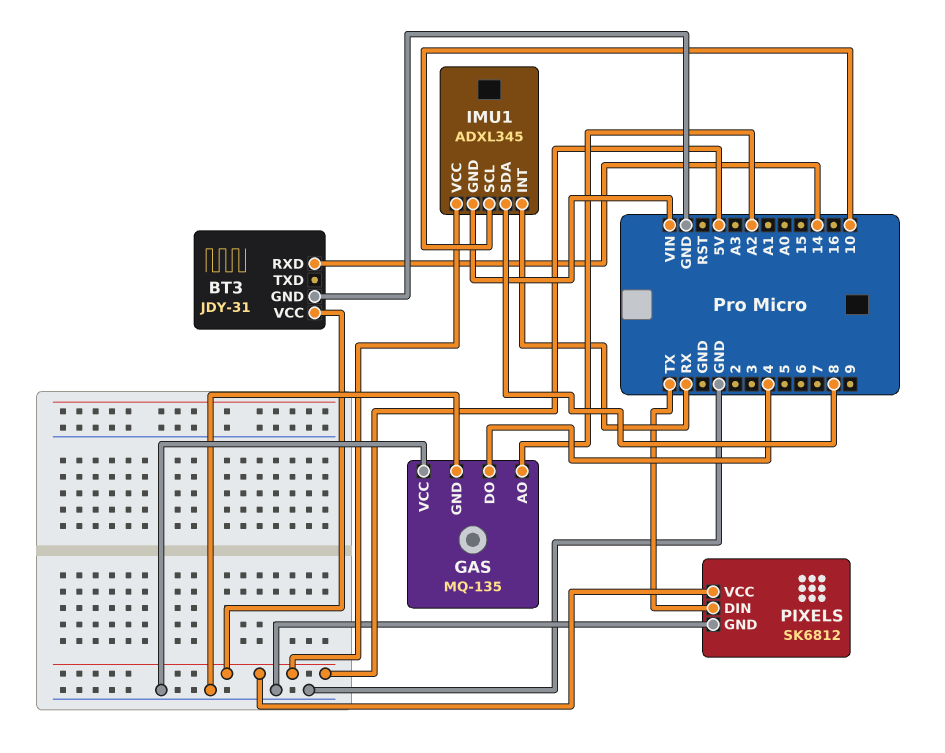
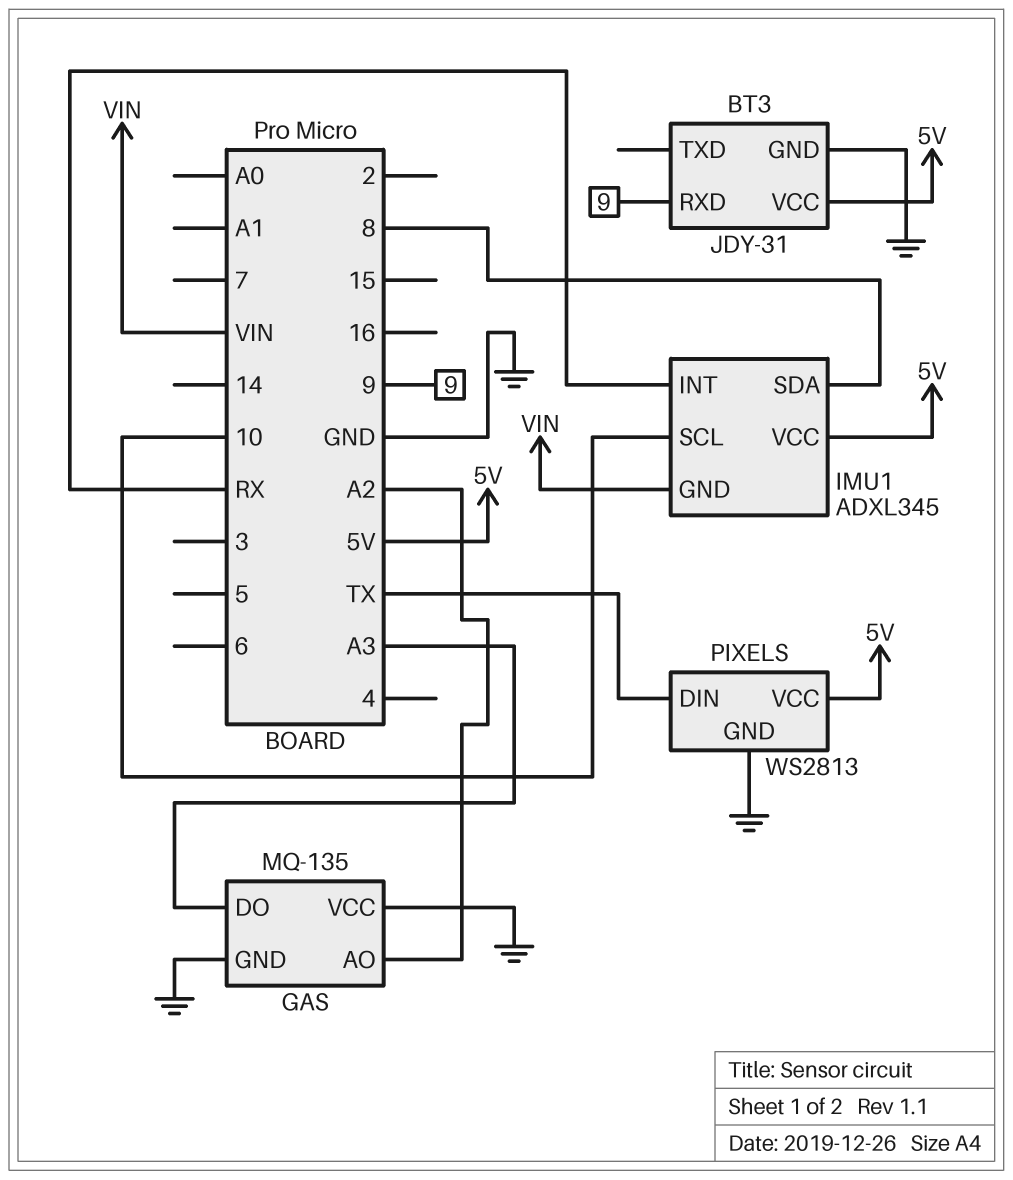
BT3 pin RXD: 14 -> 9
GAS pin DO: 4 -> A3
PIXELS: SK6812 -> WS2813

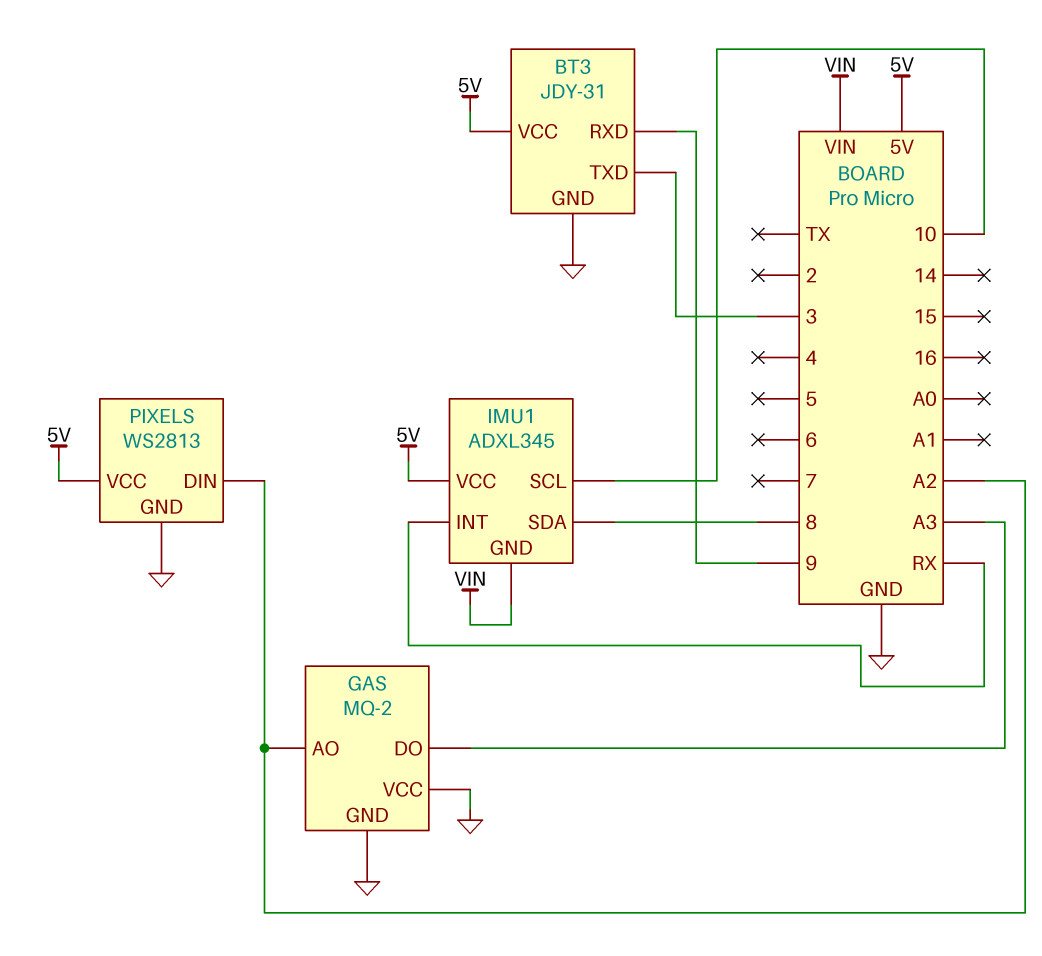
BT3 pin TXD: none -> 3
GAS: MQ-135 -> MQ-2
PIXELS pin DIN: TX -> A2

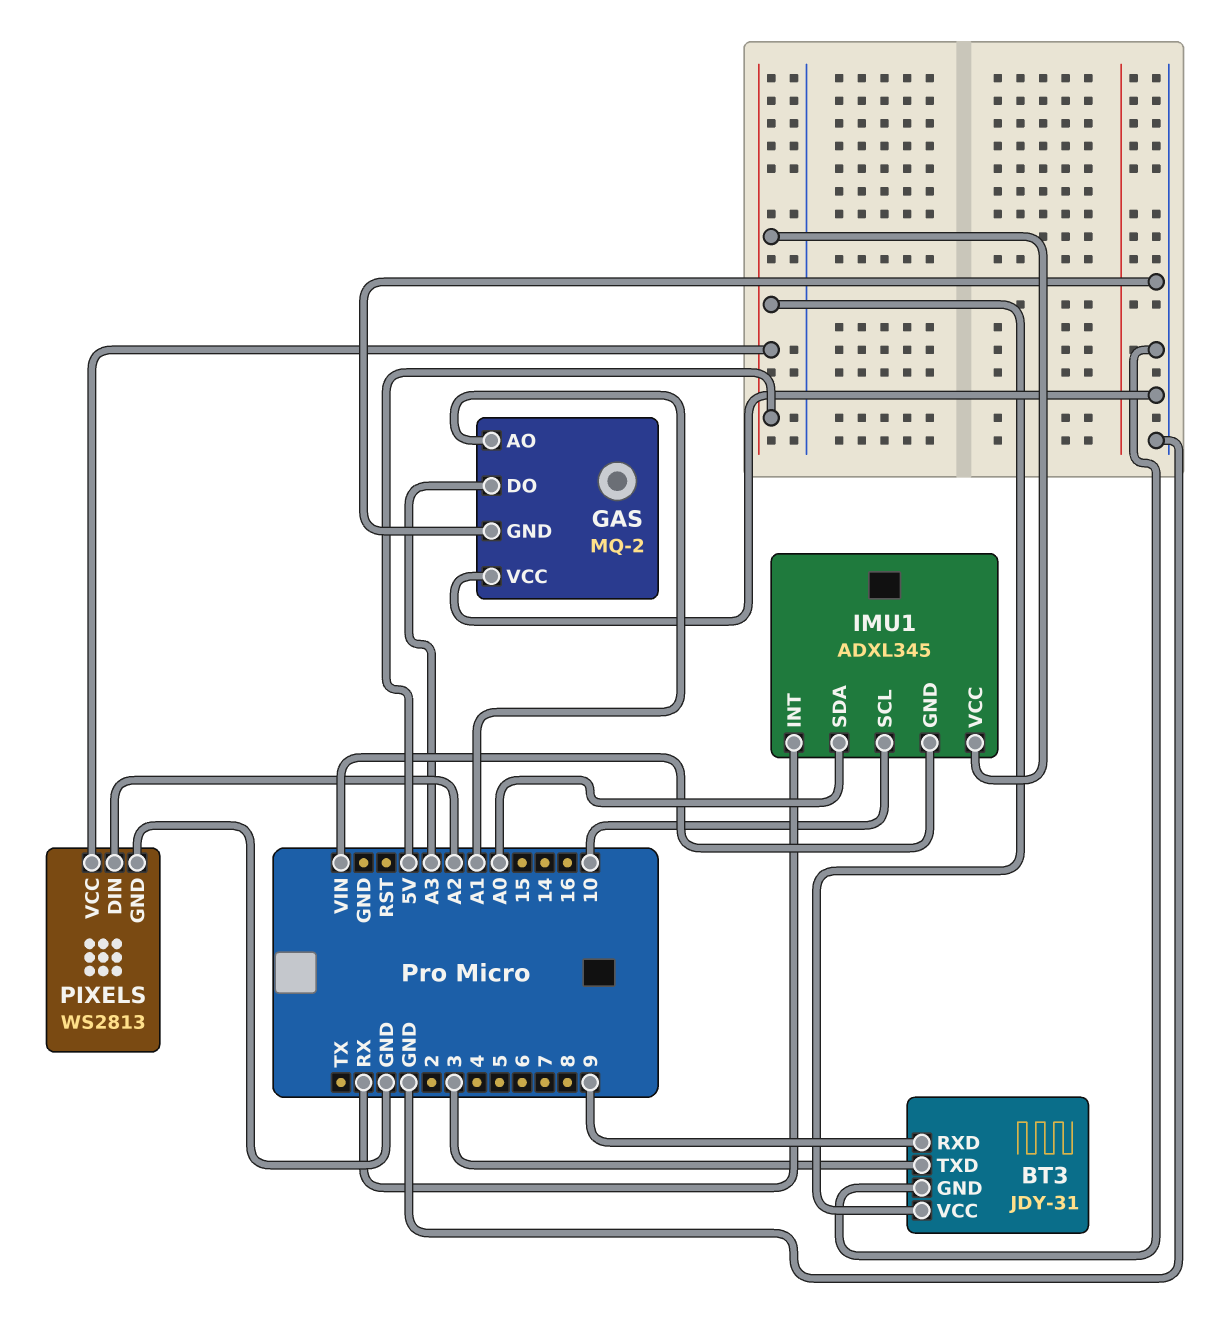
GAS pin AO: A2 -> A1
IMU1 pin SDA: 8 -> A0

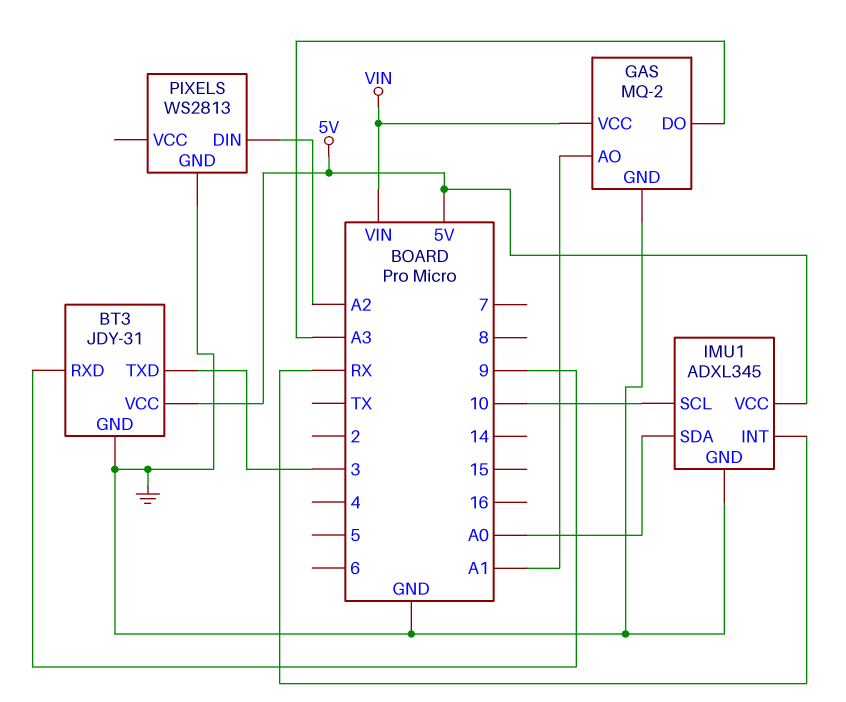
GAS pin VCC: GND -> VIN
IMU1 pin GND: VIN -> GND
PIXELS pin VCC: 5V -> none

